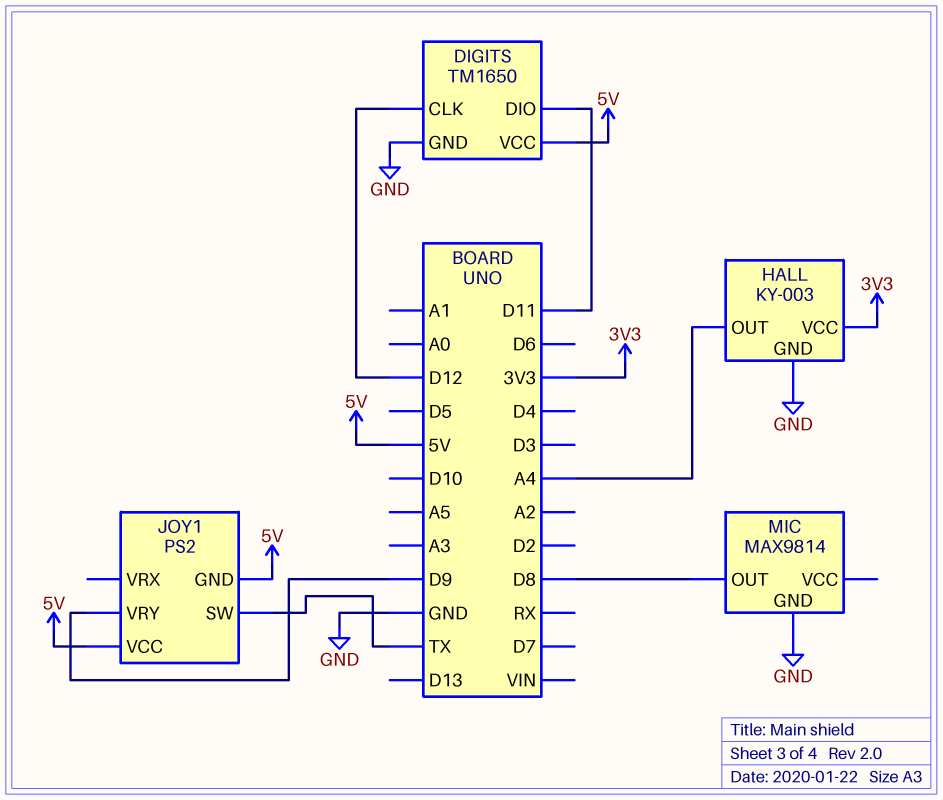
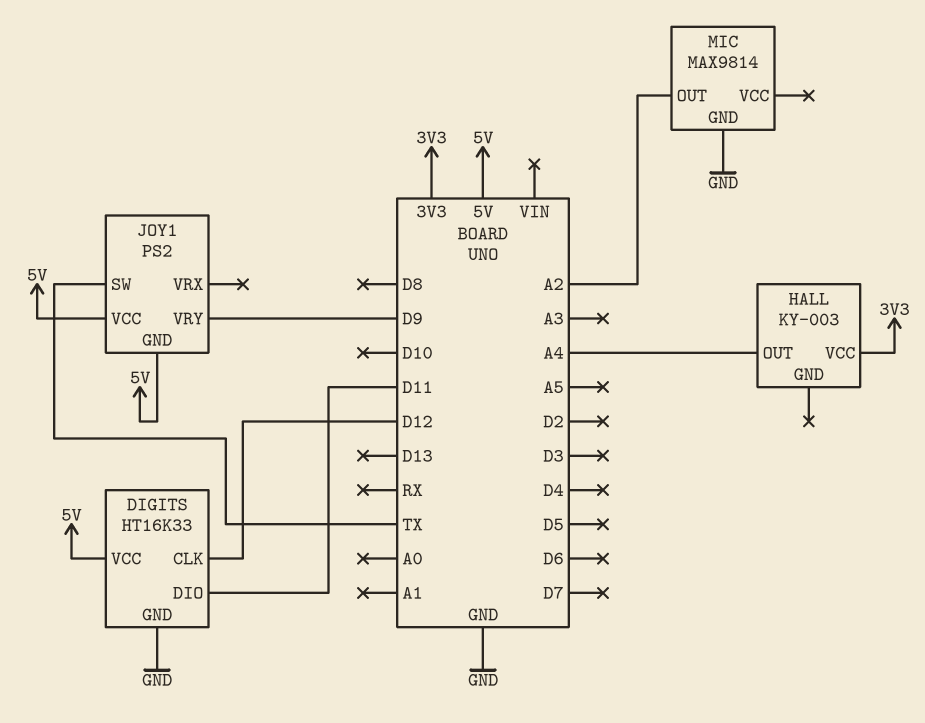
DIGITS: TM1650 -> HT16K33
HALL pin GND: GND -> none
MIC pin OUT: D8 -> A2

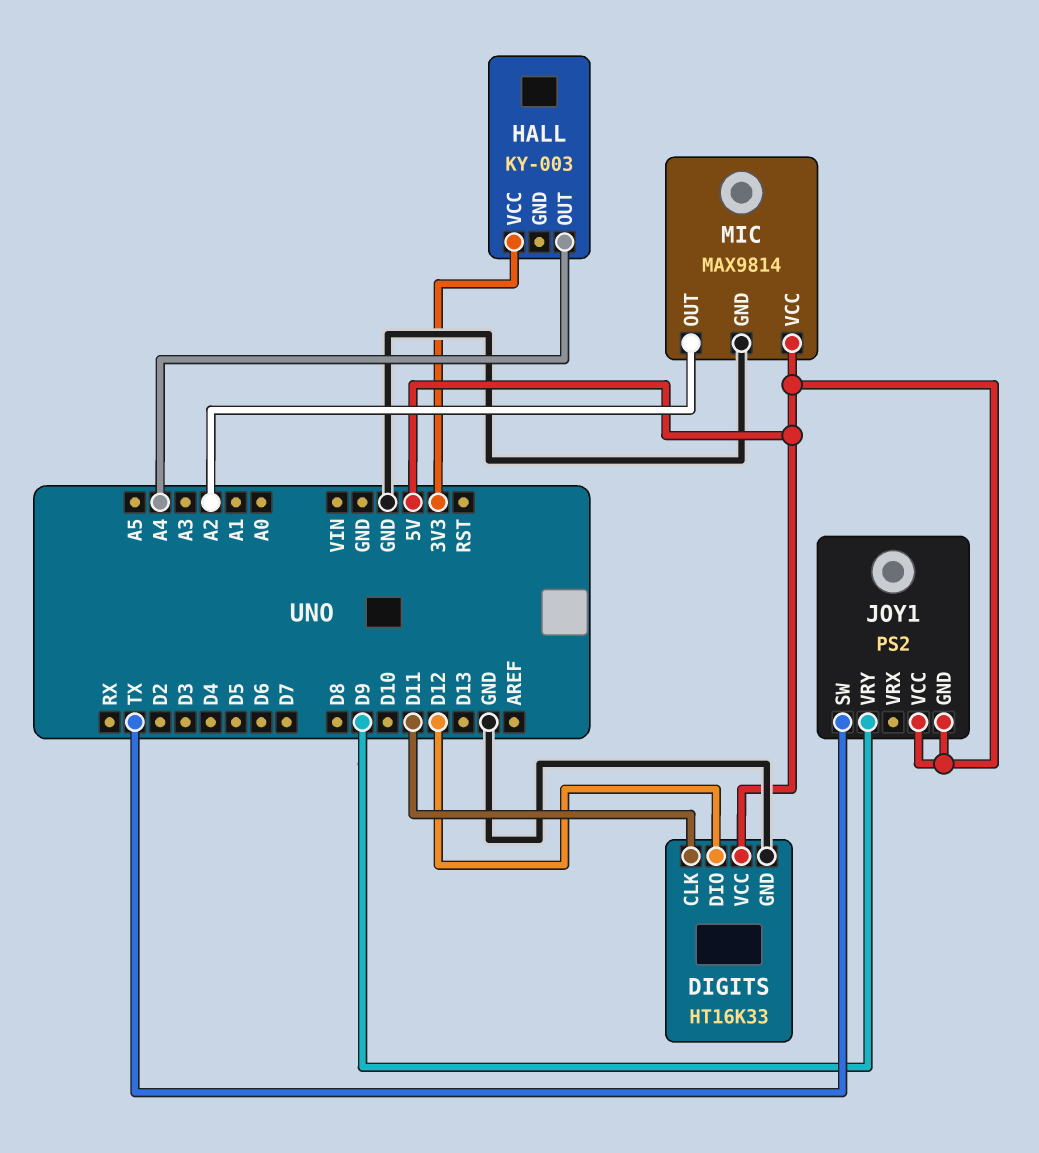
DIGITS pin CLK: D12 -> D11
DIGITS pin DIO: D11 -> D12
MIC pin VCC: none -> 5V

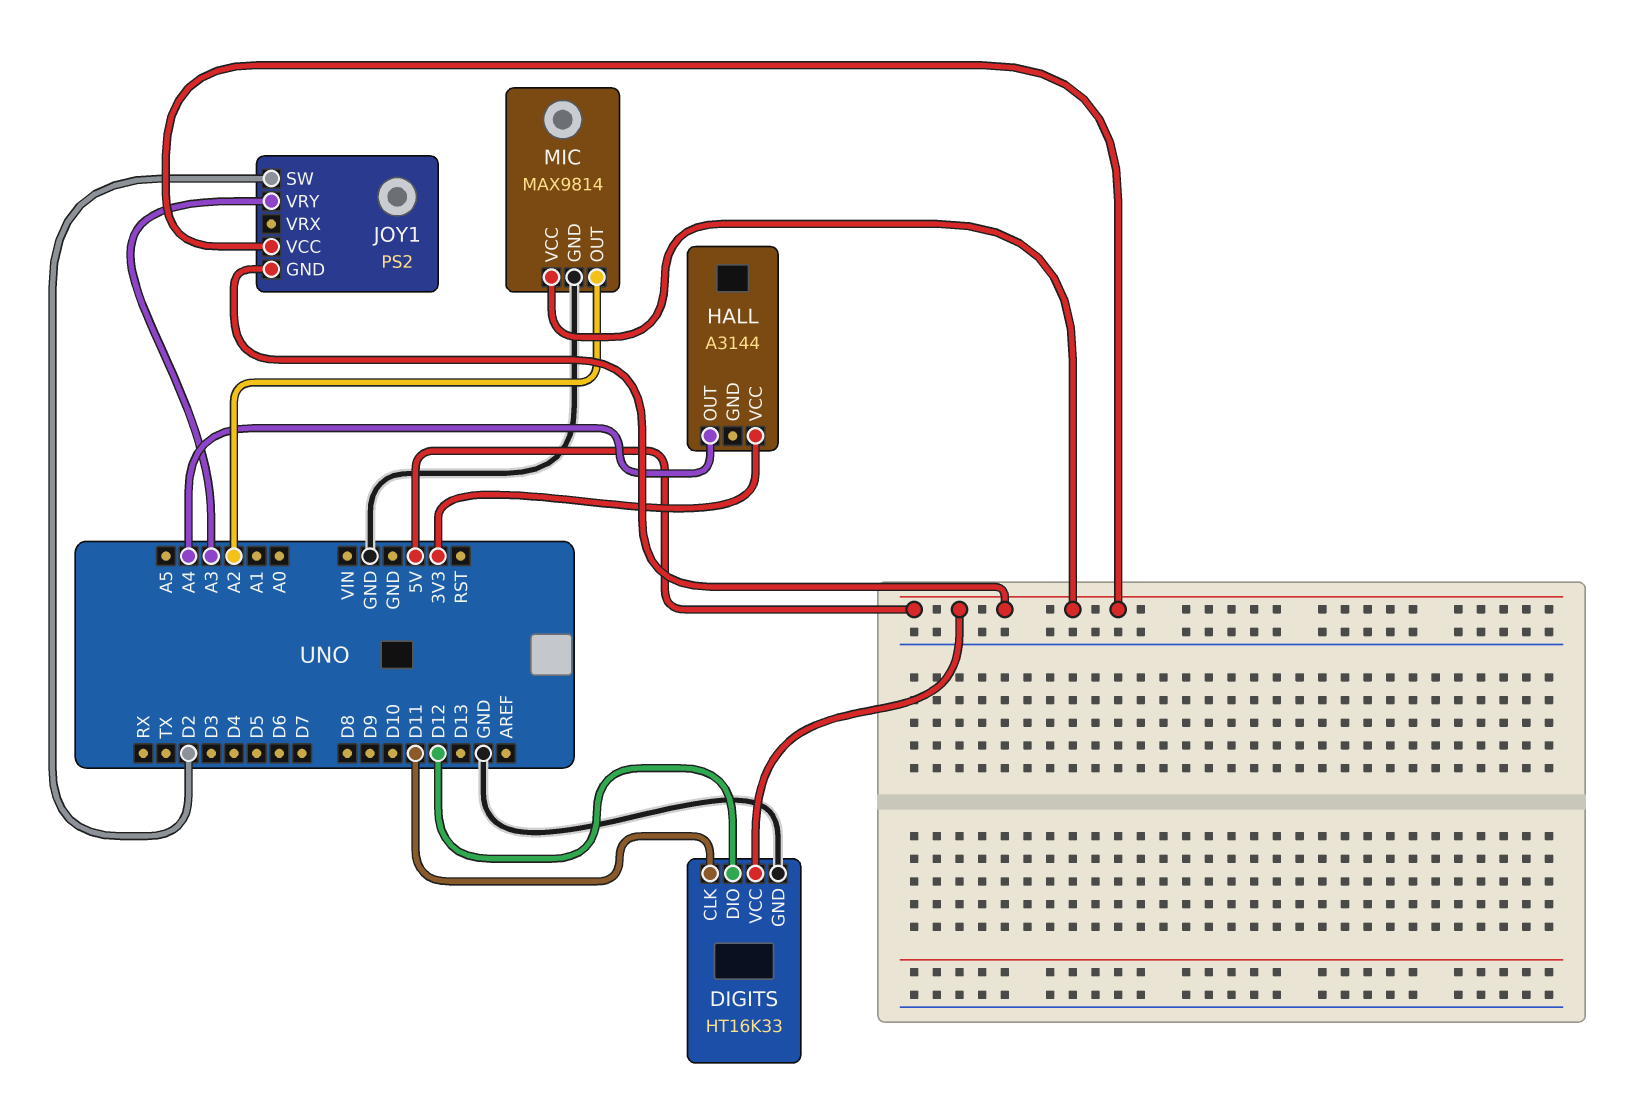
HALL: KY-003 -> A3144
JOY1 pin SW: TX -> D2
JOY1 pin VRY: D9 -> A3

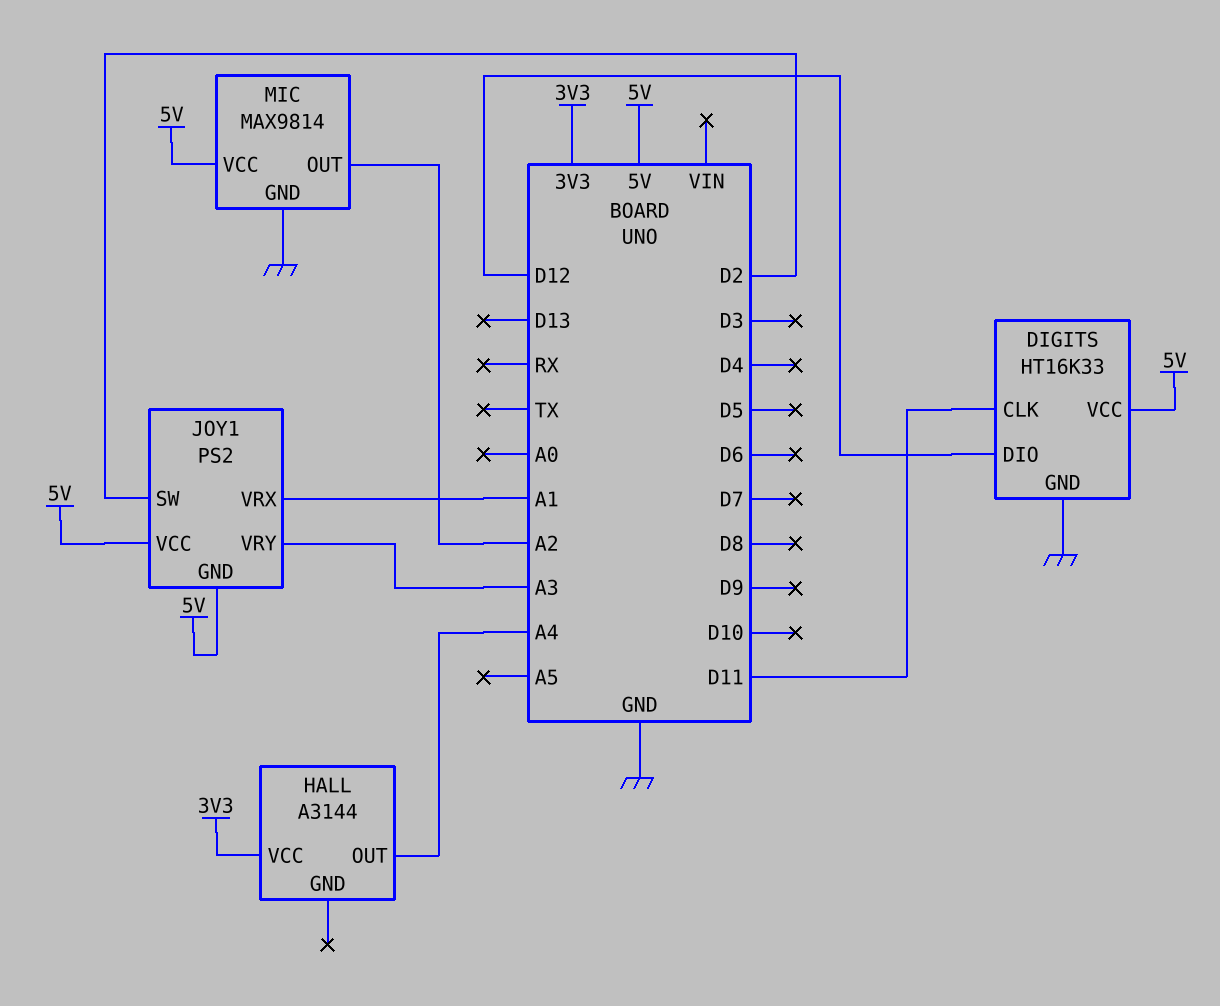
JOY1 pin VRX: none -> A1

